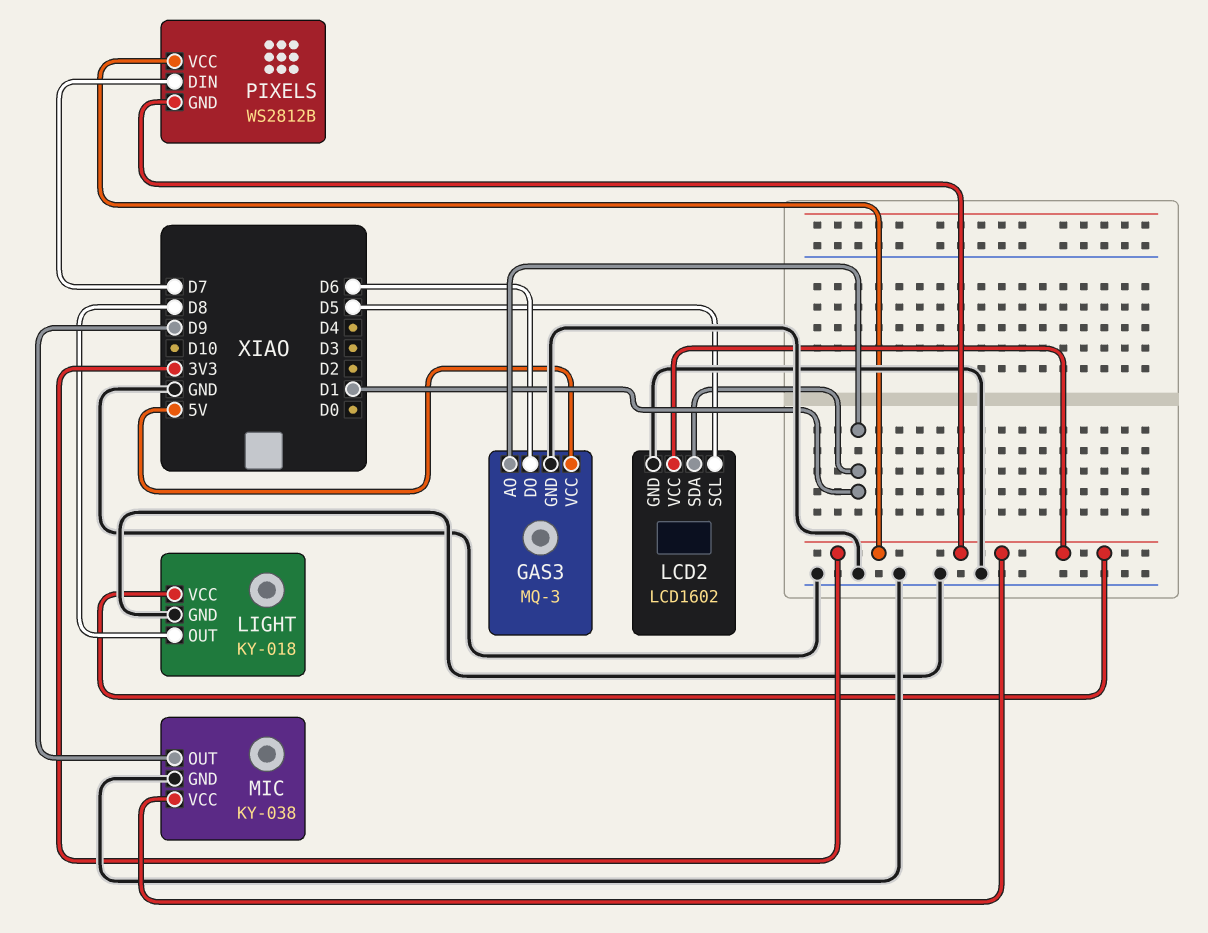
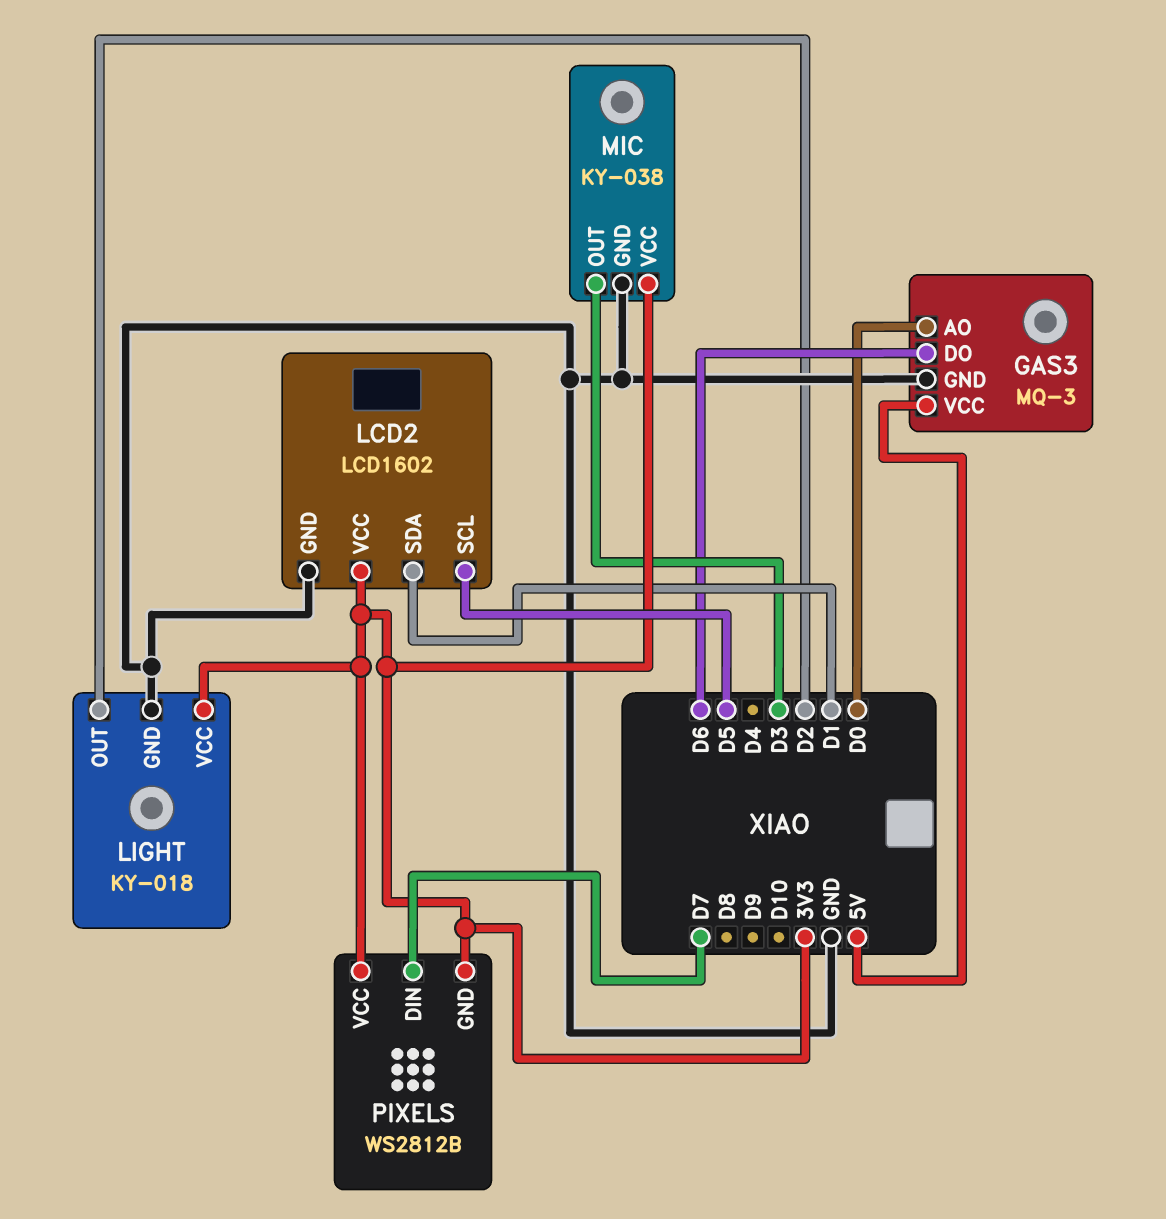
GAS3 pin AO: D1 -> D0
LIGHT pin OUT: D8 -> D2
MIC pin OUT: D9 -> D3

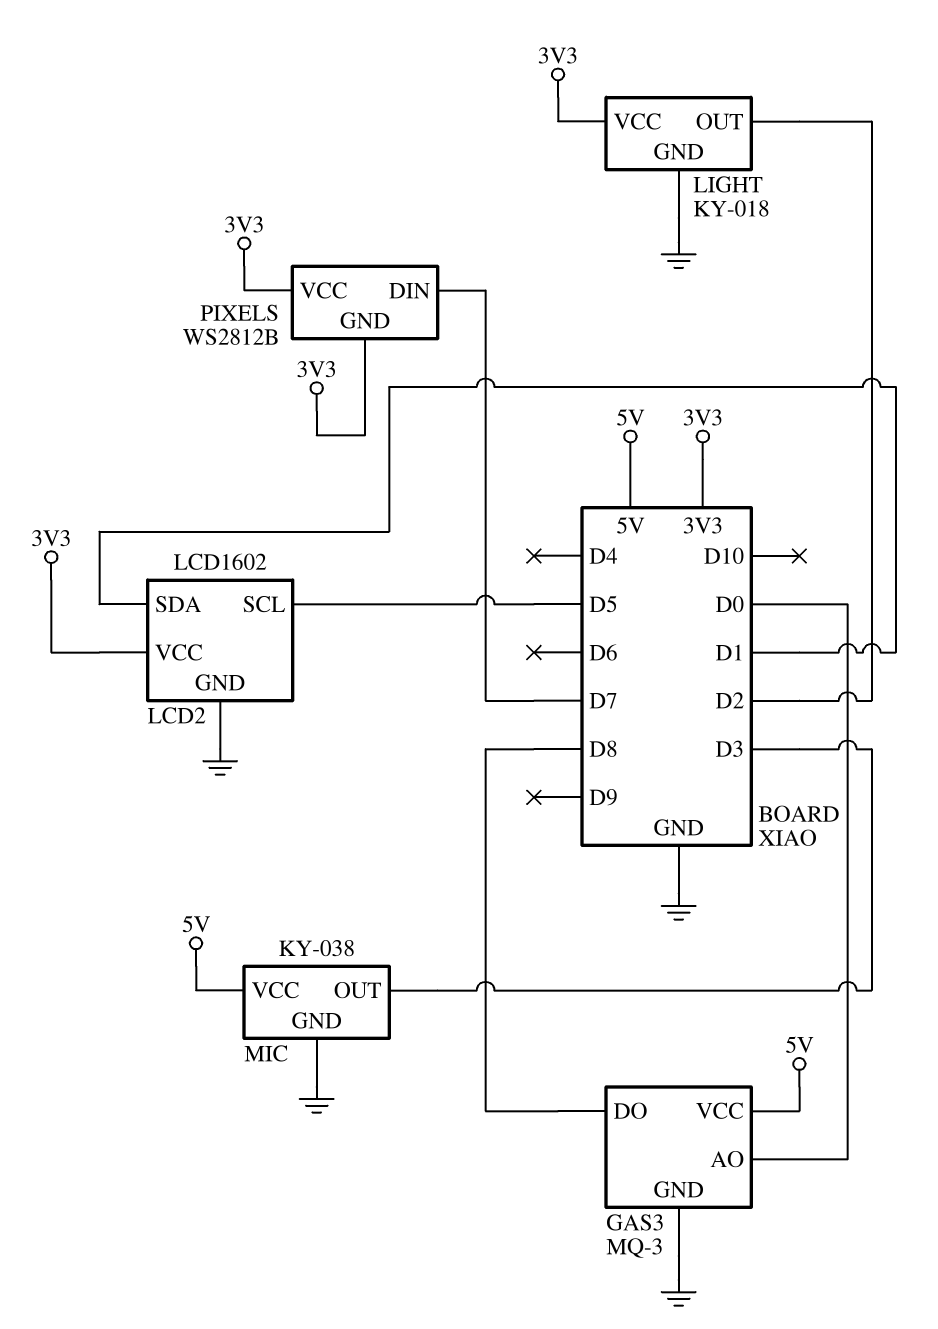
GAS3 pin DO: D6 -> D8
MIC pin VCC: 3V3 -> 5V

